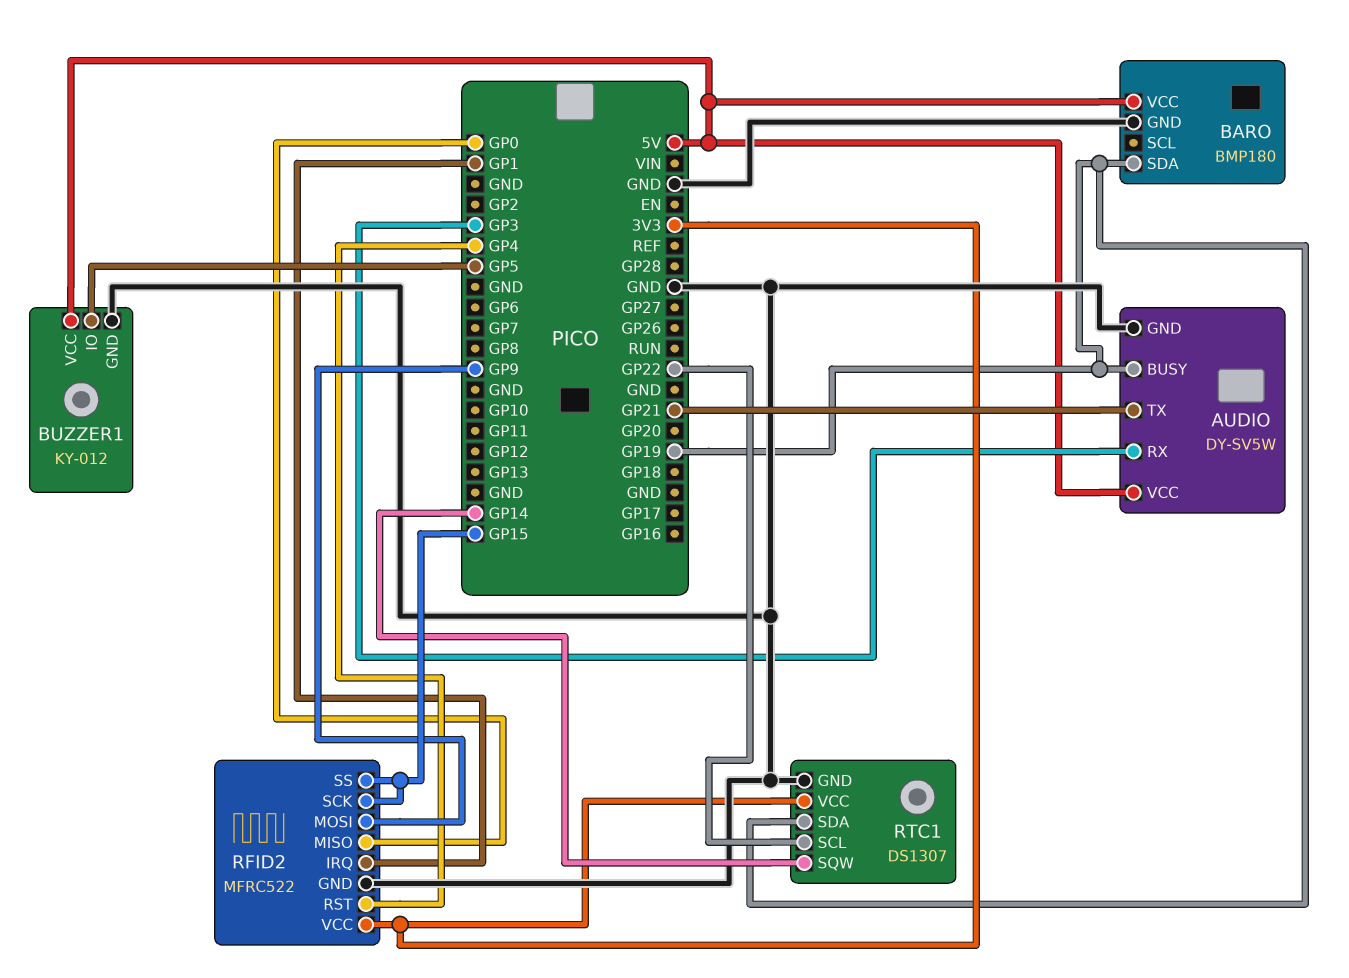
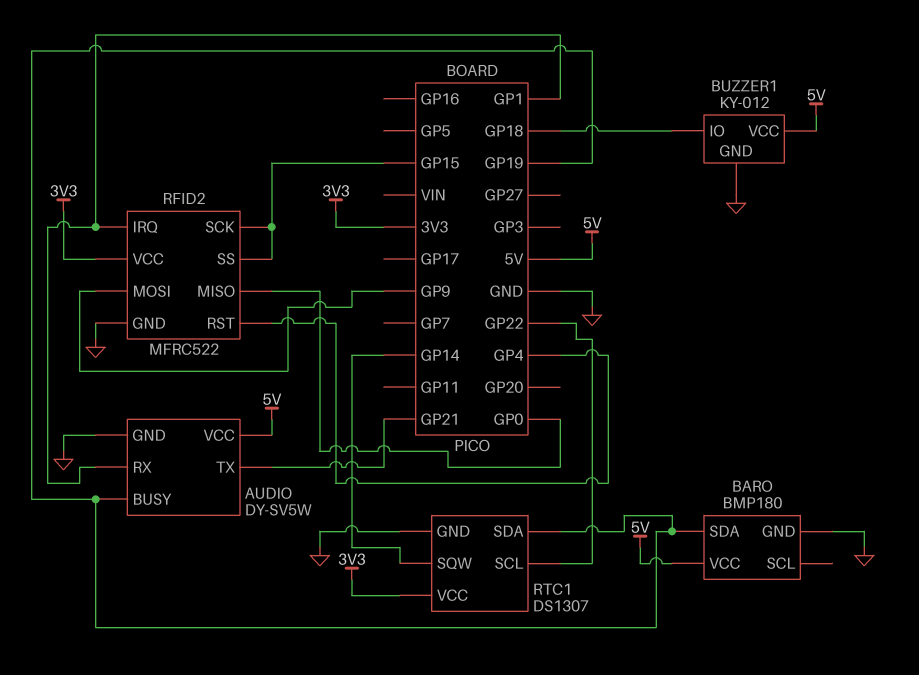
AUDIO pin RX: GP3 -> GP1
BUZZER1 pin IO: GP5 -> GP18

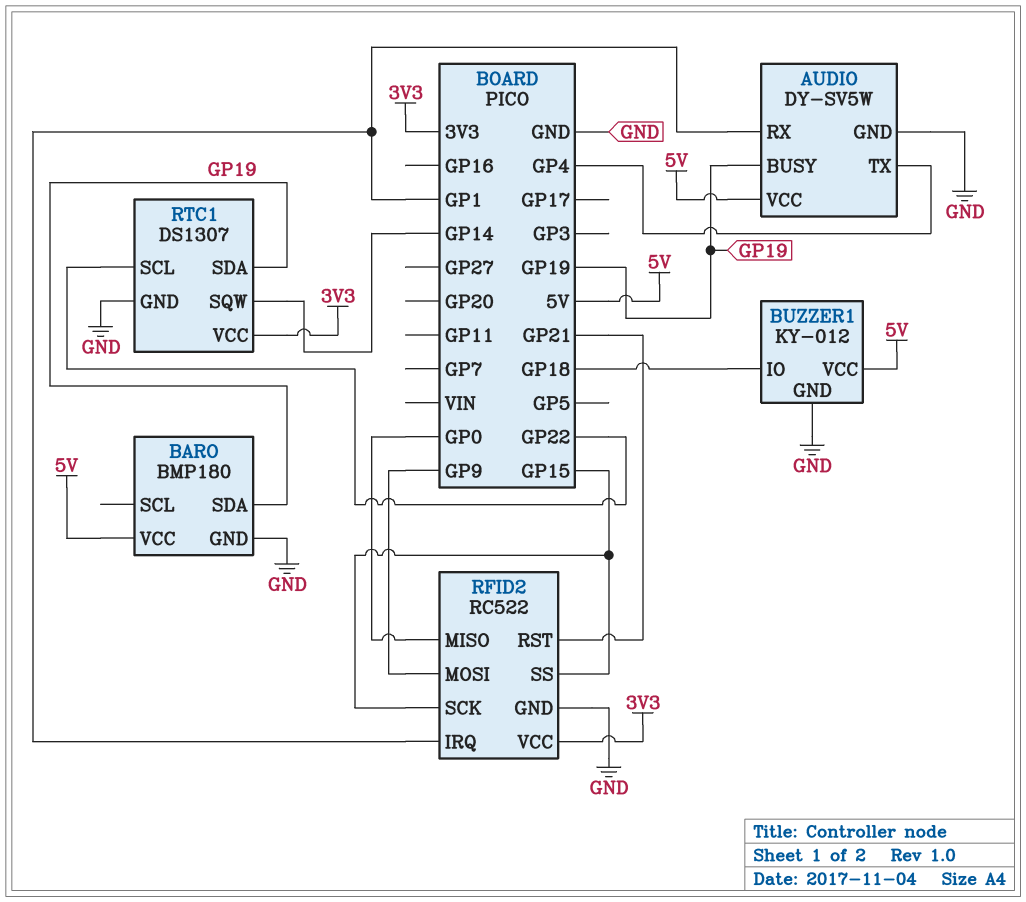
AUDIO pin TX: GP21 -> GP4
RFID2: MFRC522 -> RC522
RFID2 pin RST: GP4 -> GP21

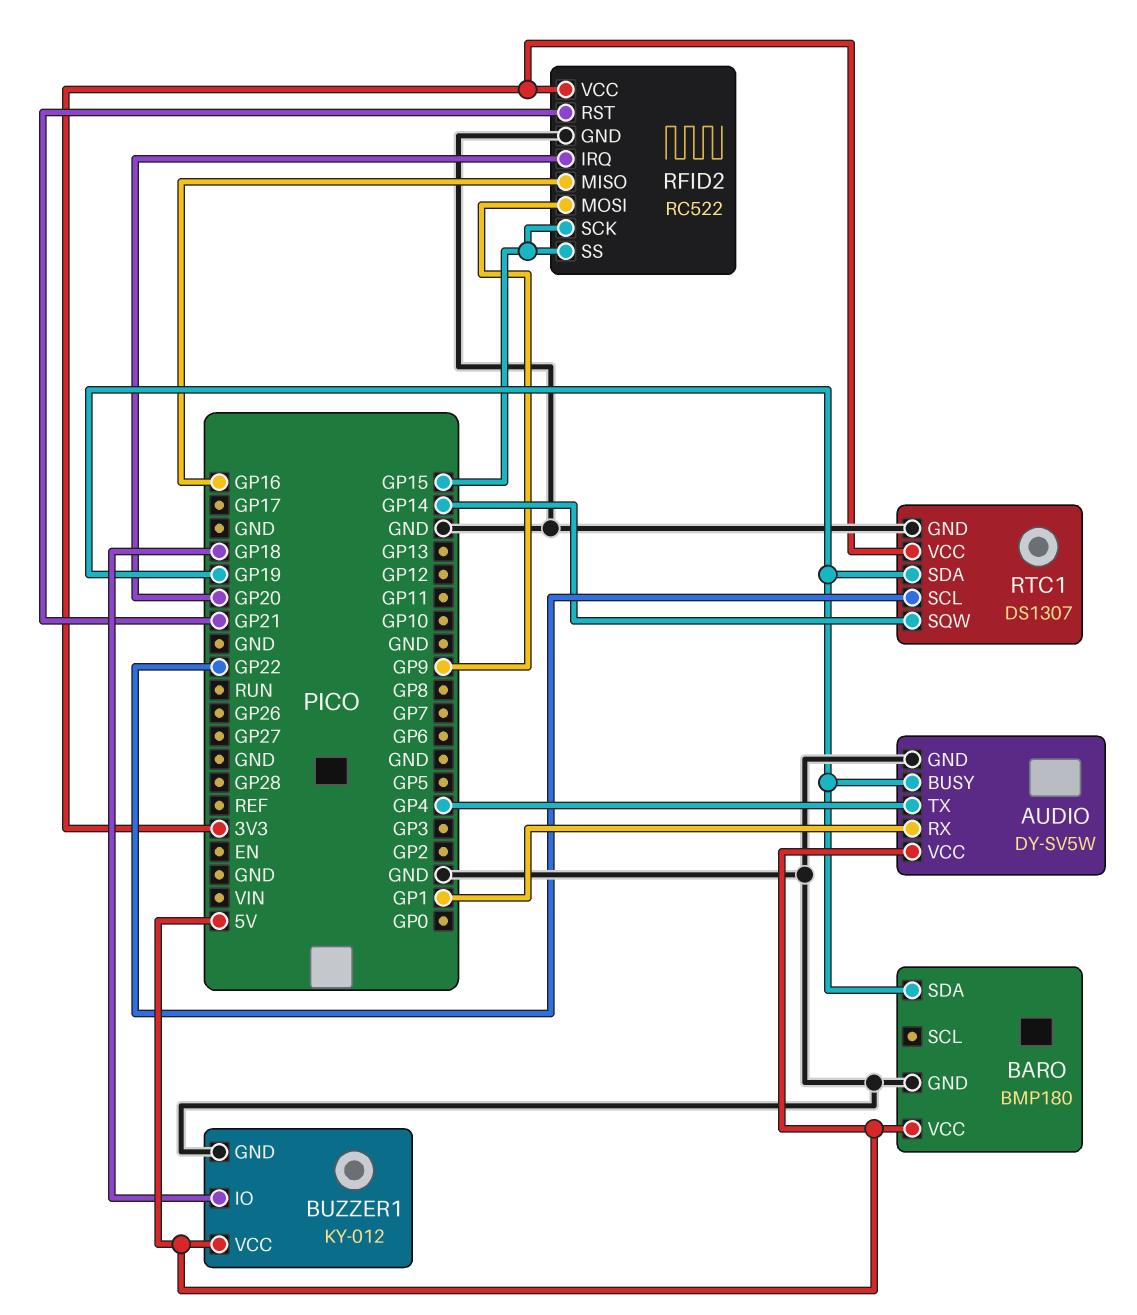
RFID2 pin IRQ: GP1 -> GP20
RFID2 pin MISO: GP0 -> GP16

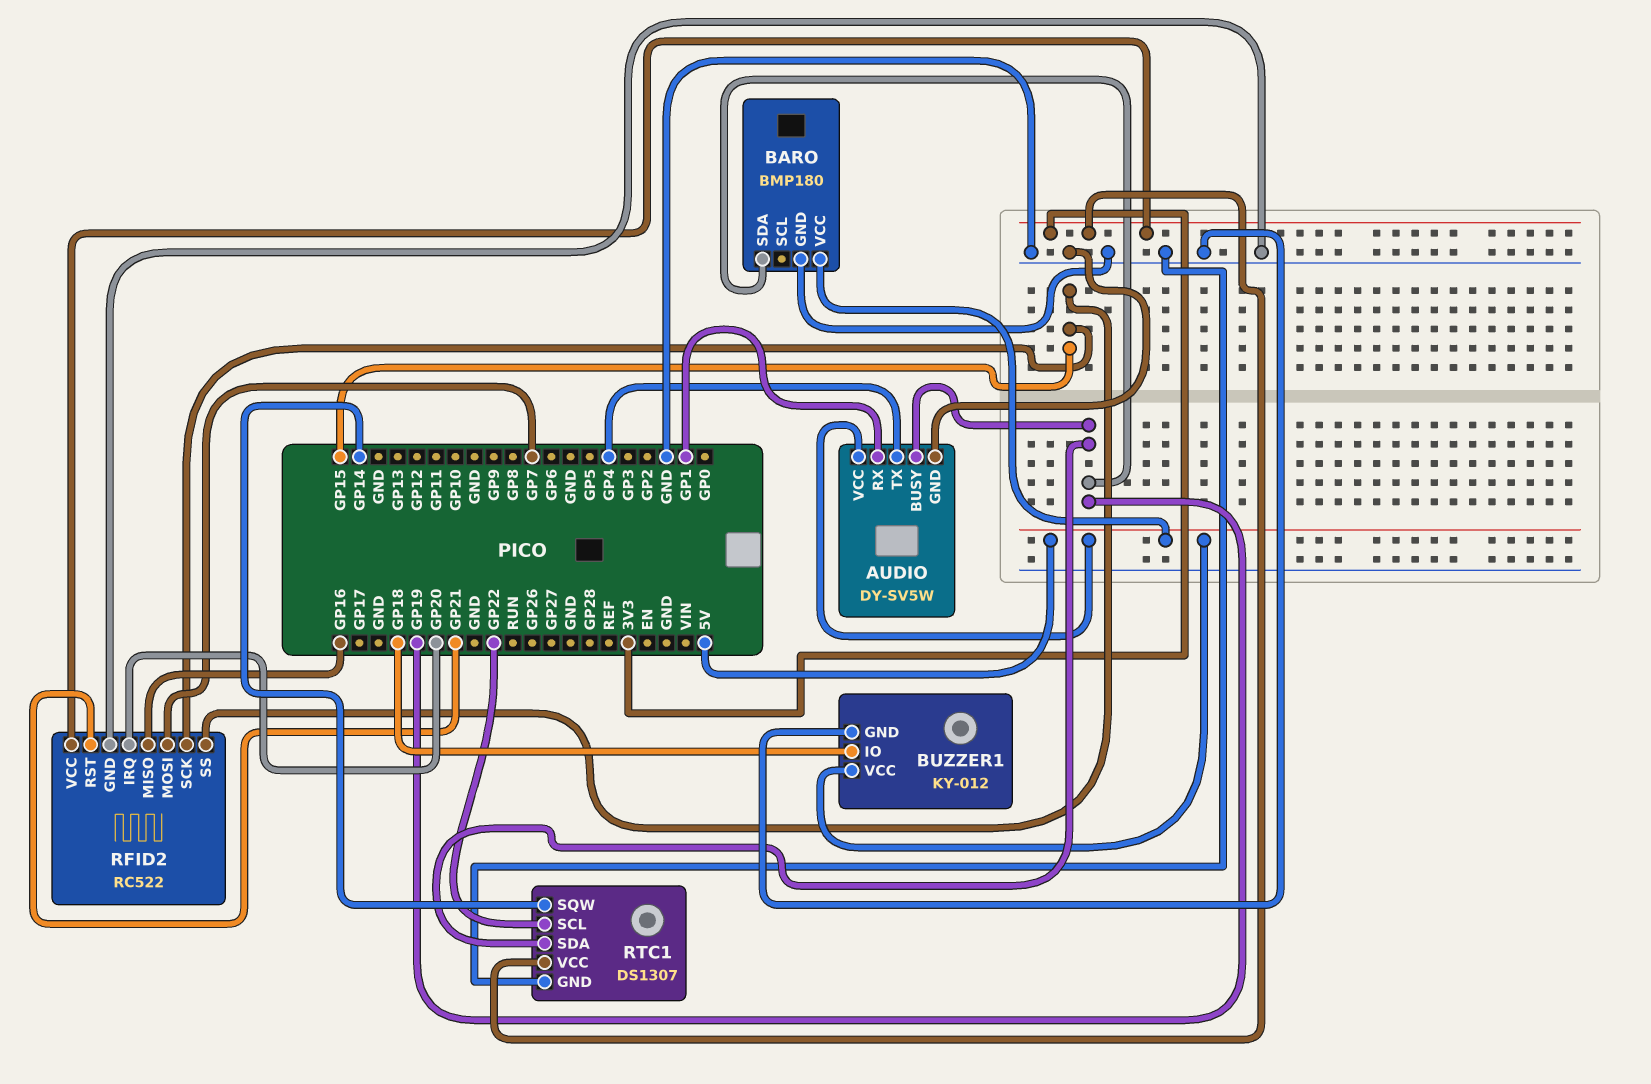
RFID2 pin MOSI: GP9 -> GP7

